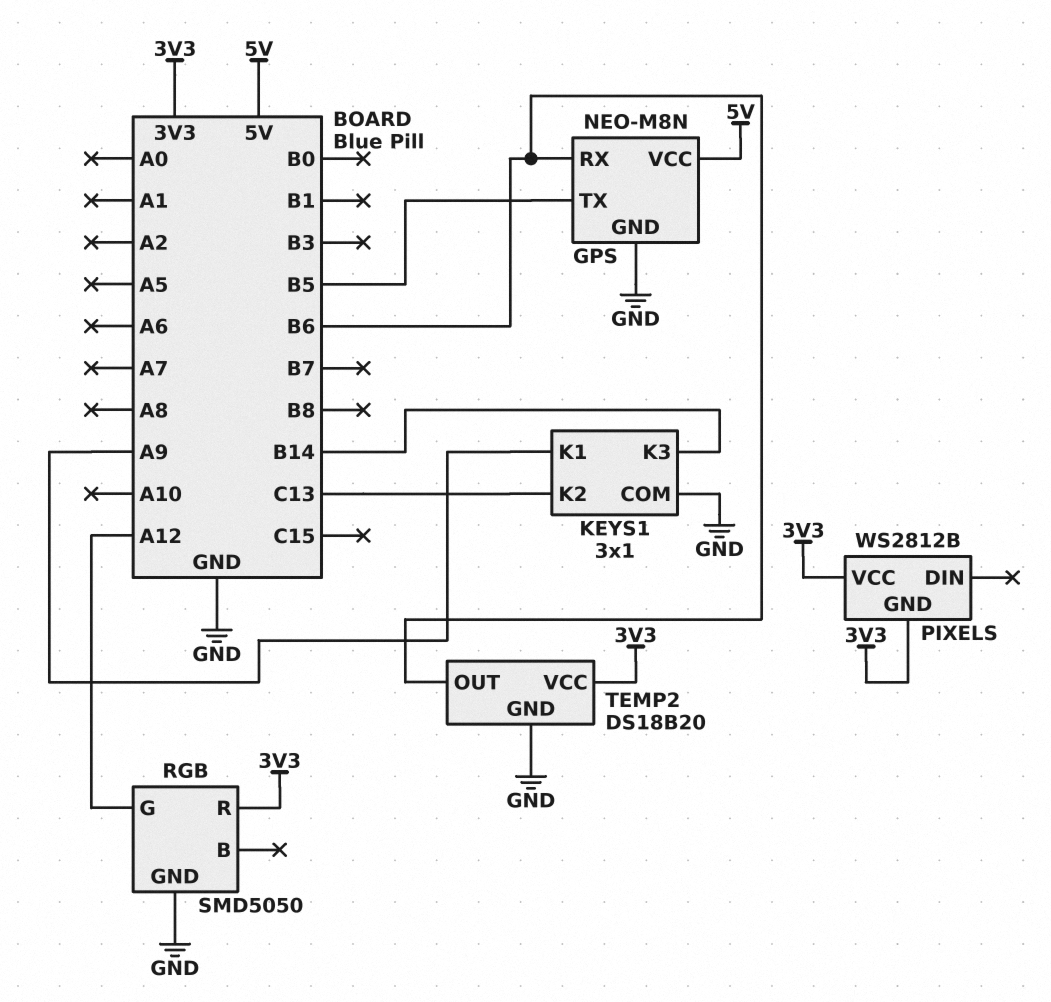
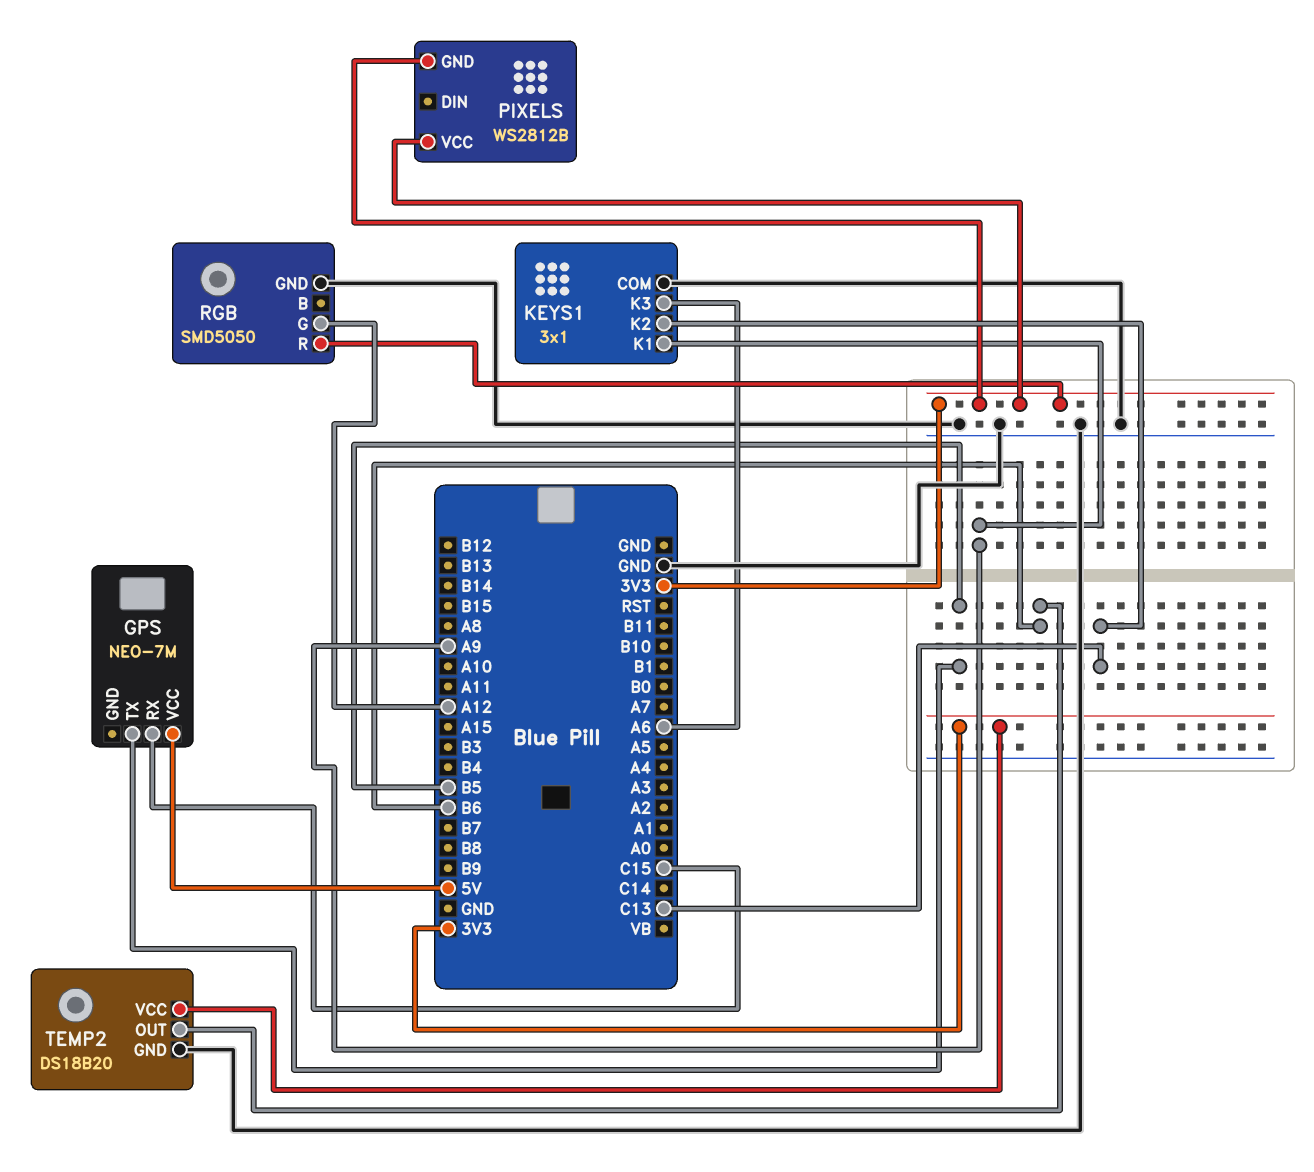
GPS: NEO-M8N -> NEO-7M
GPS pin GND: GND -> none
GPS pin RX: B6 -> C15
KEYS1 pin K3: B14 -> A6

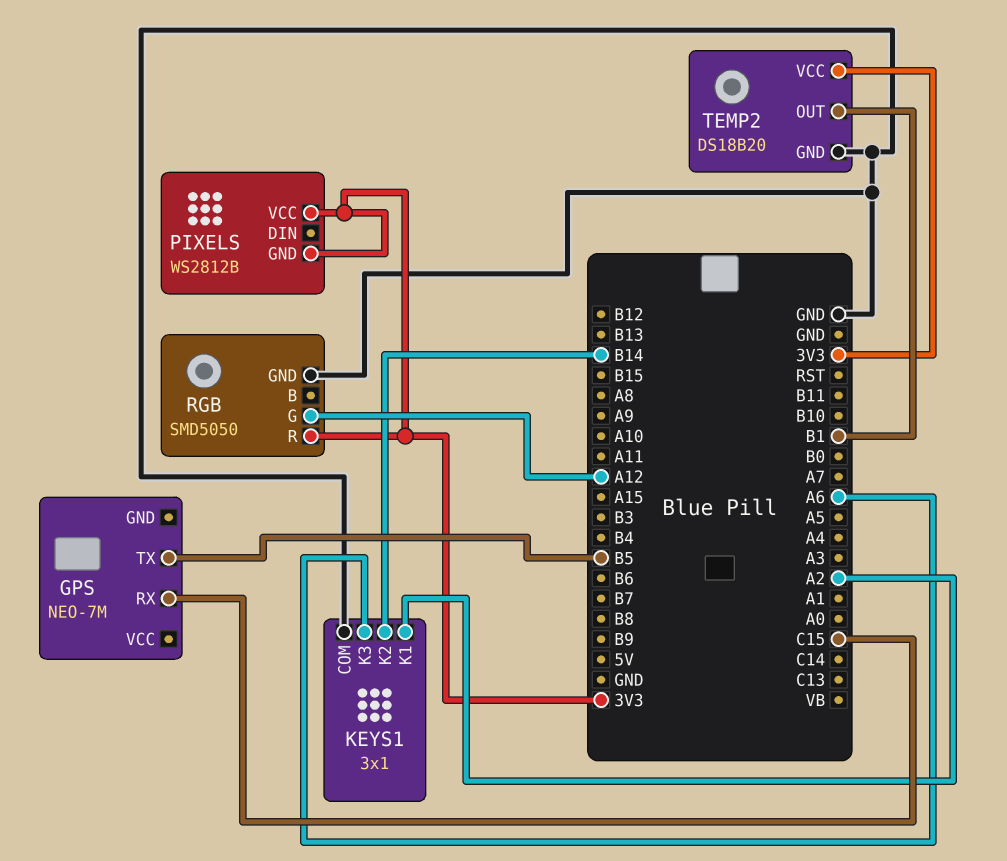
GPS pin VCC: 5V -> none
KEYS1 pin K1: A9 -> A2
KEYS1 pin K2: C13 -> B14
TEMP2 pin OUT: B6 -> B1

